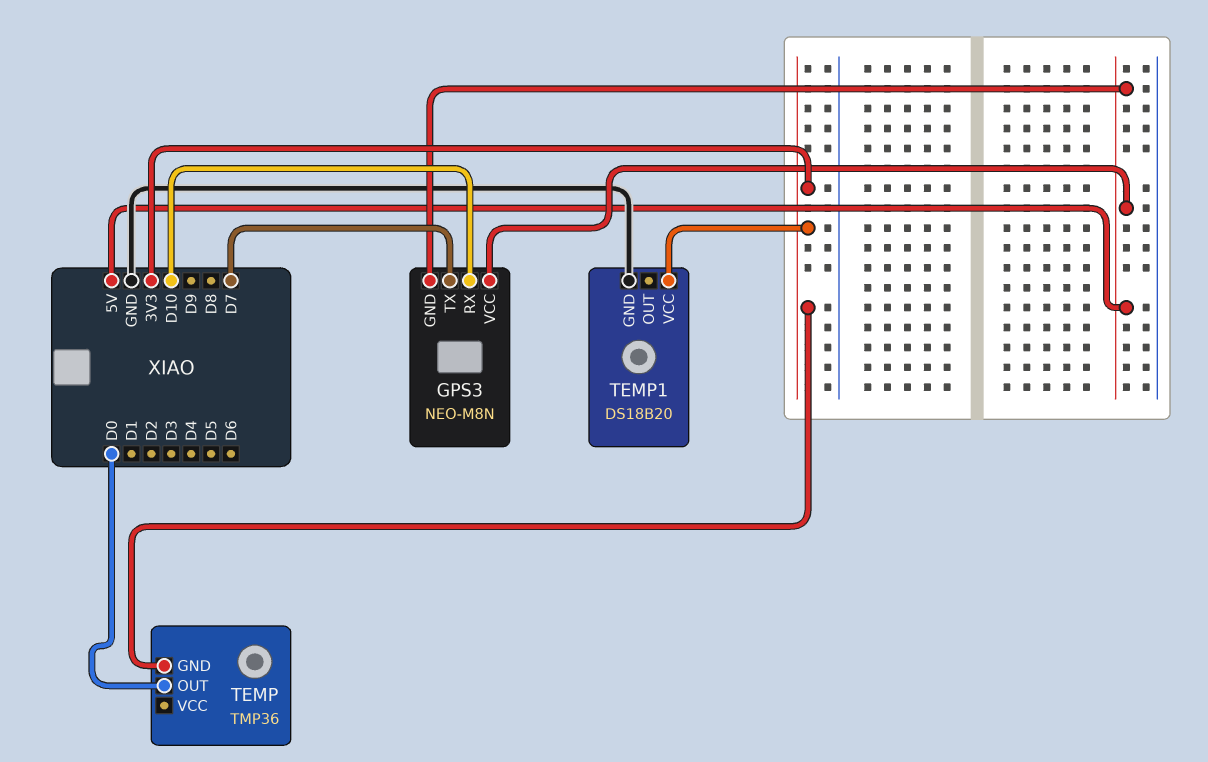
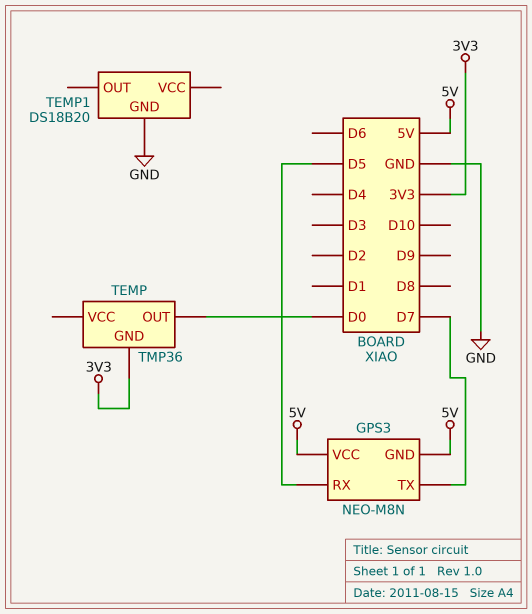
GPS3 pin RX: D10 -> D5
TEMP1 pin VCC: 3V3 -> none

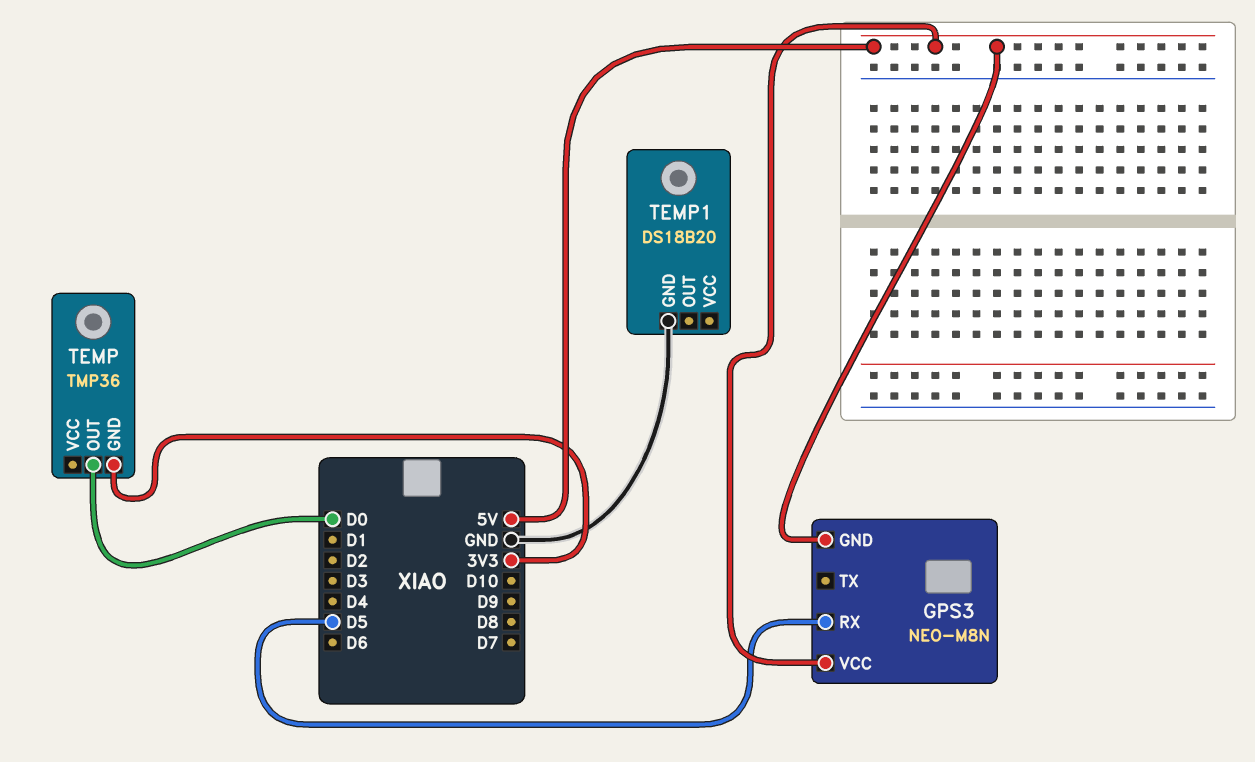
GPS3 pin TX: D7 -> none

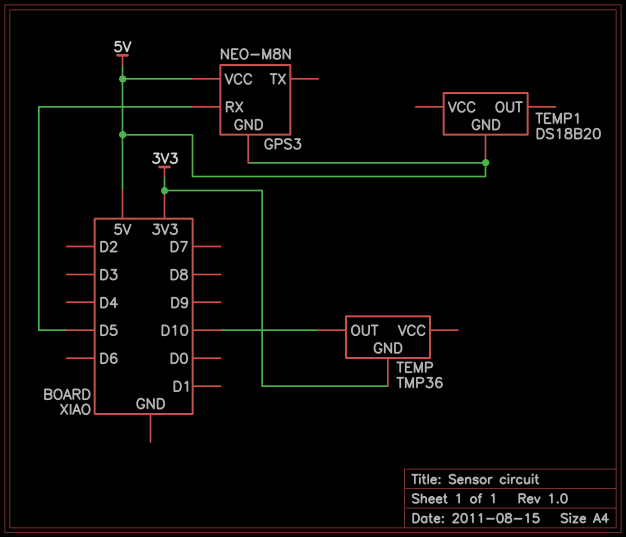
TEMP pin OUT: D0 -> D10
TEMP1 pin GND: GND -> 5V

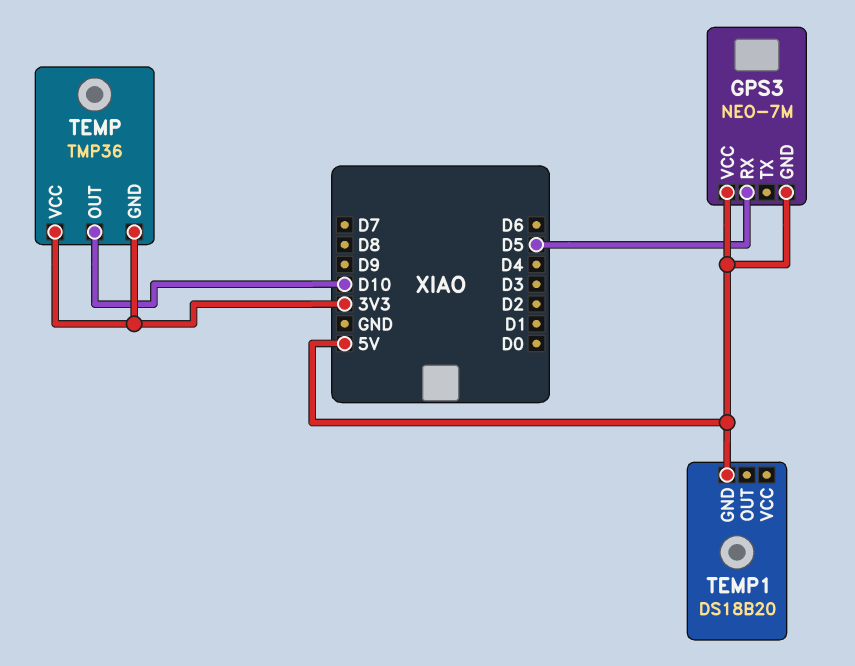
GPS3: NEO-M8N -> NEO-7M
TEMP pin VCC: none -> 3V3

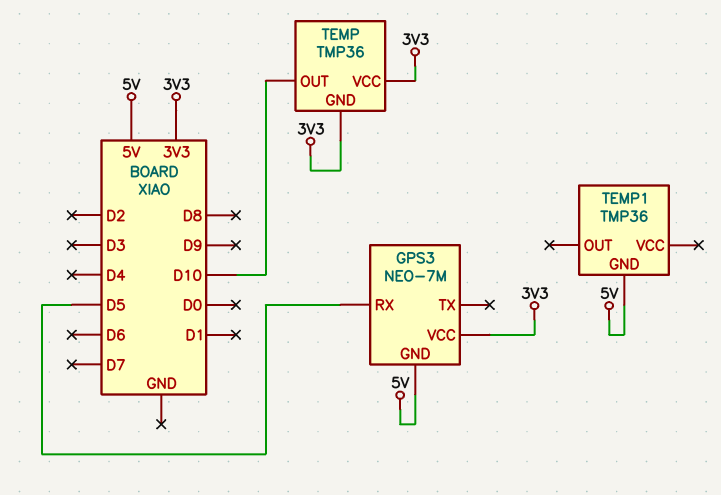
GPS3 pin VCC: 5V -> 3V3
TEMP1: DS18B20 -> TMP36

